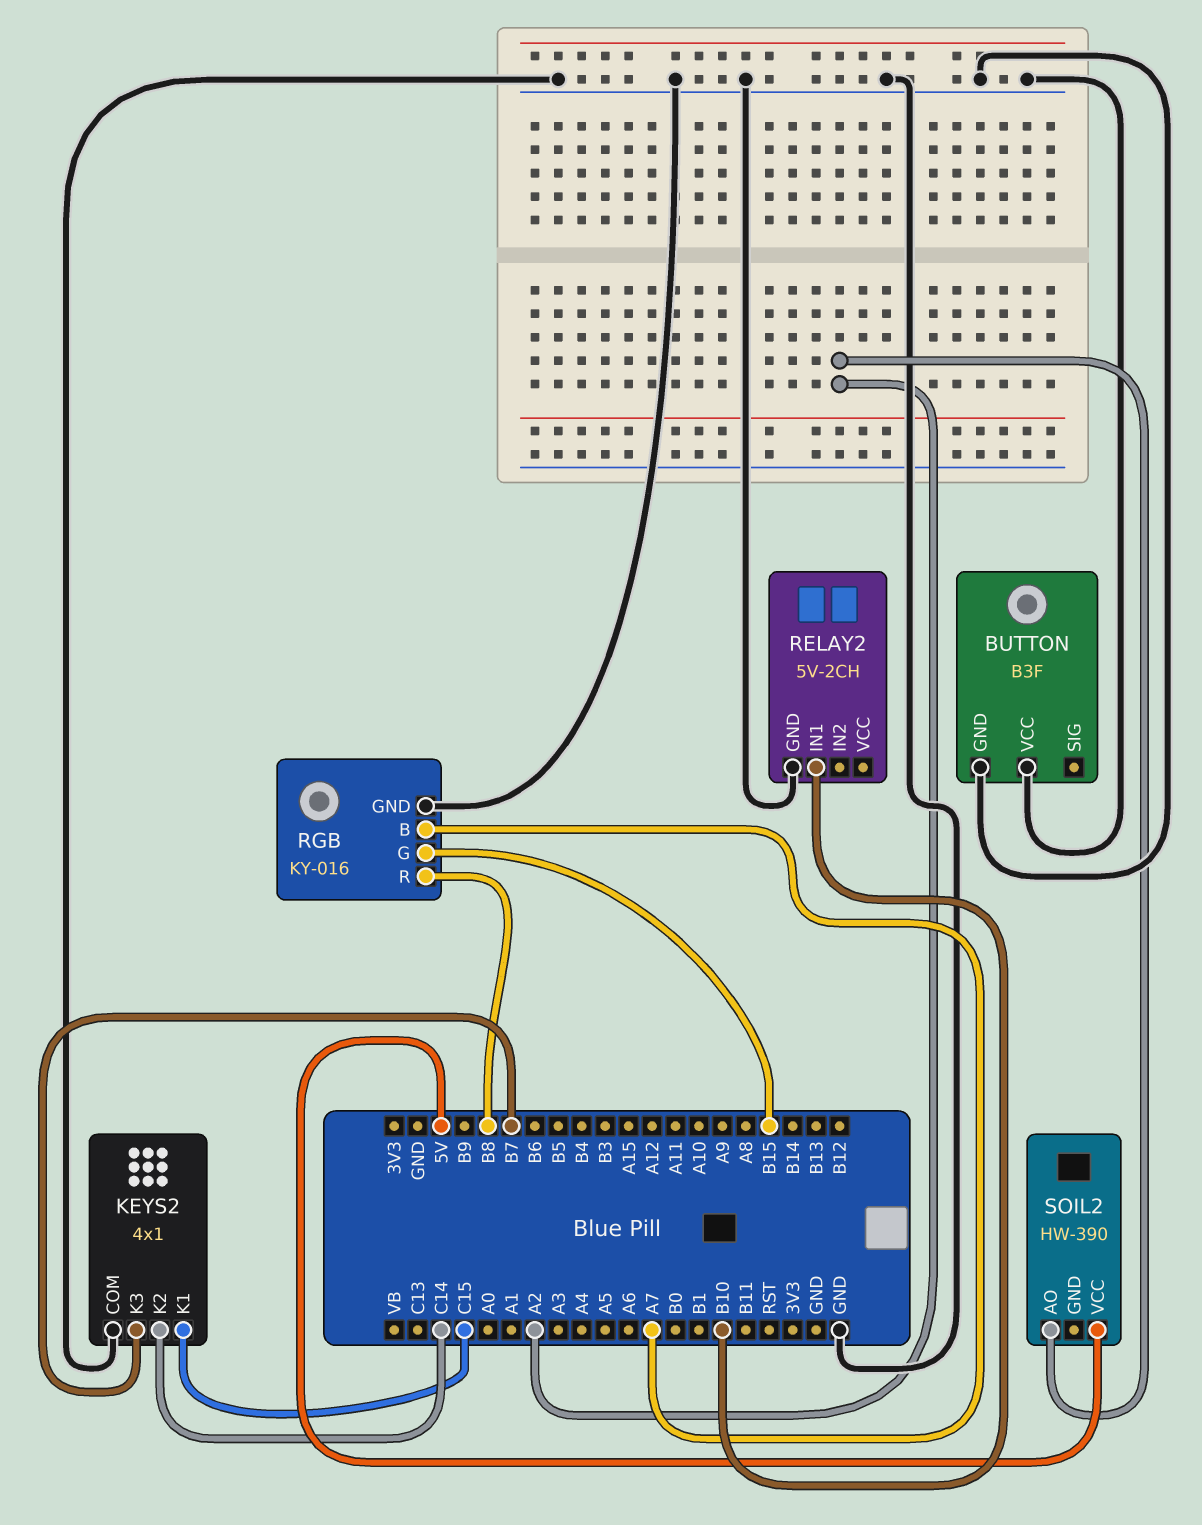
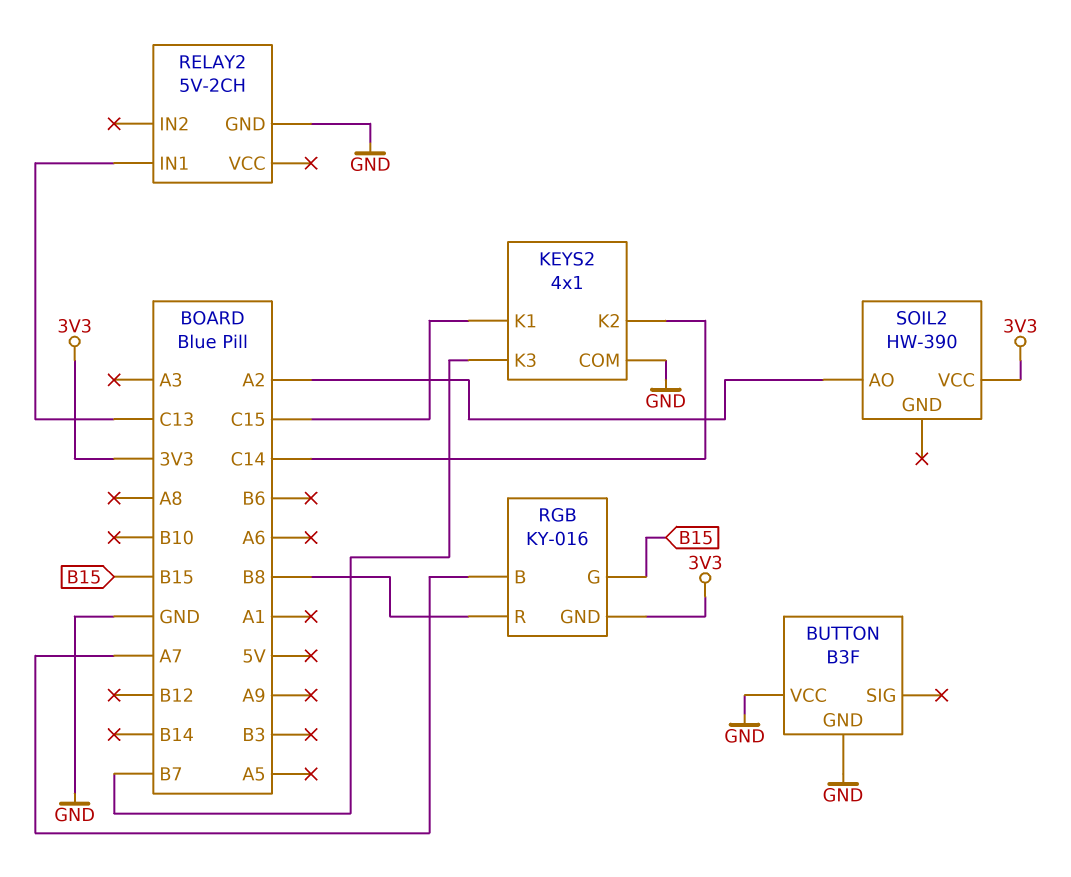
RELAY2 pin IN1: B10 -> C13
RGB pin GND: GND -> 3V3
SOIL2 pin VCC: 5V -> 3V3

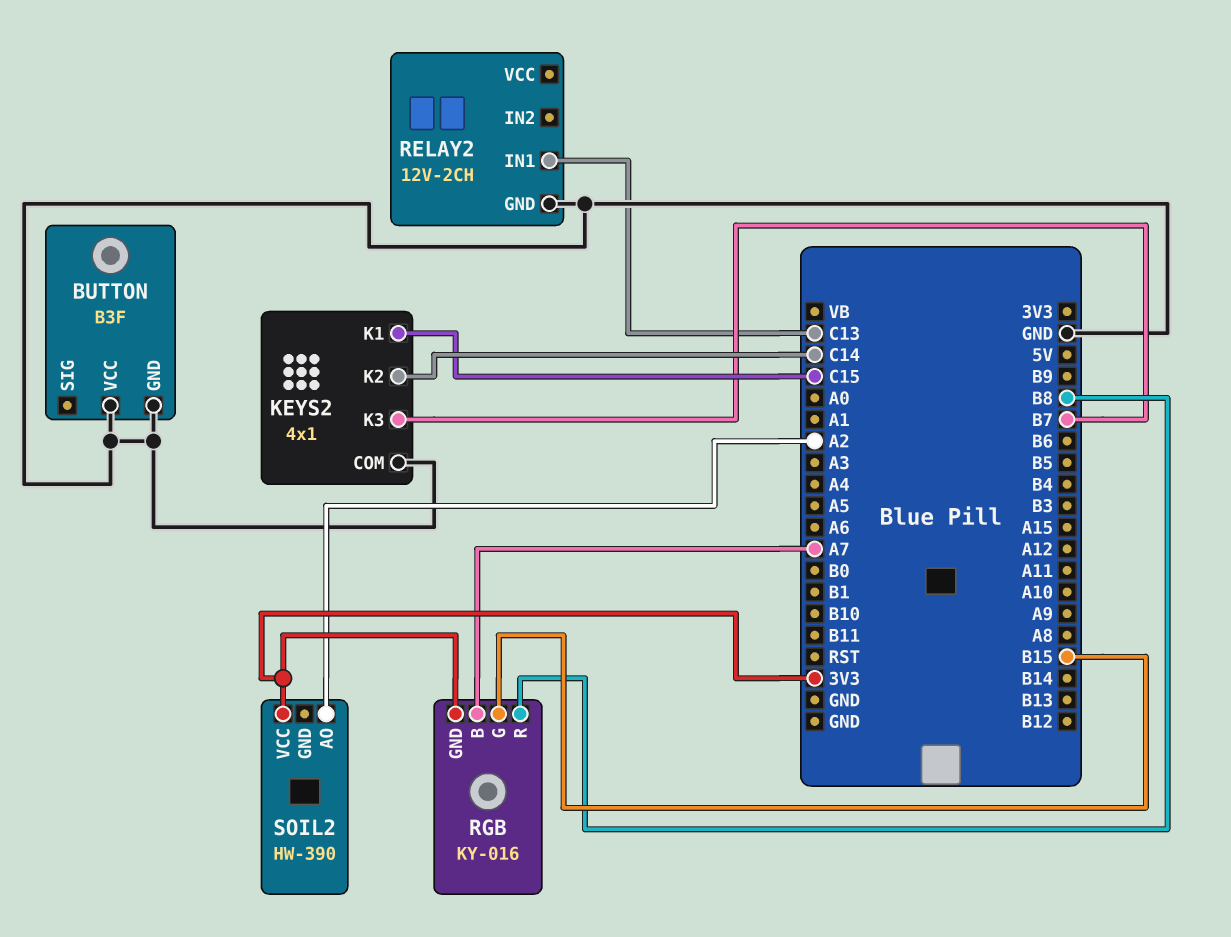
RELAY2: 5V-2CH -> 12V-2CH

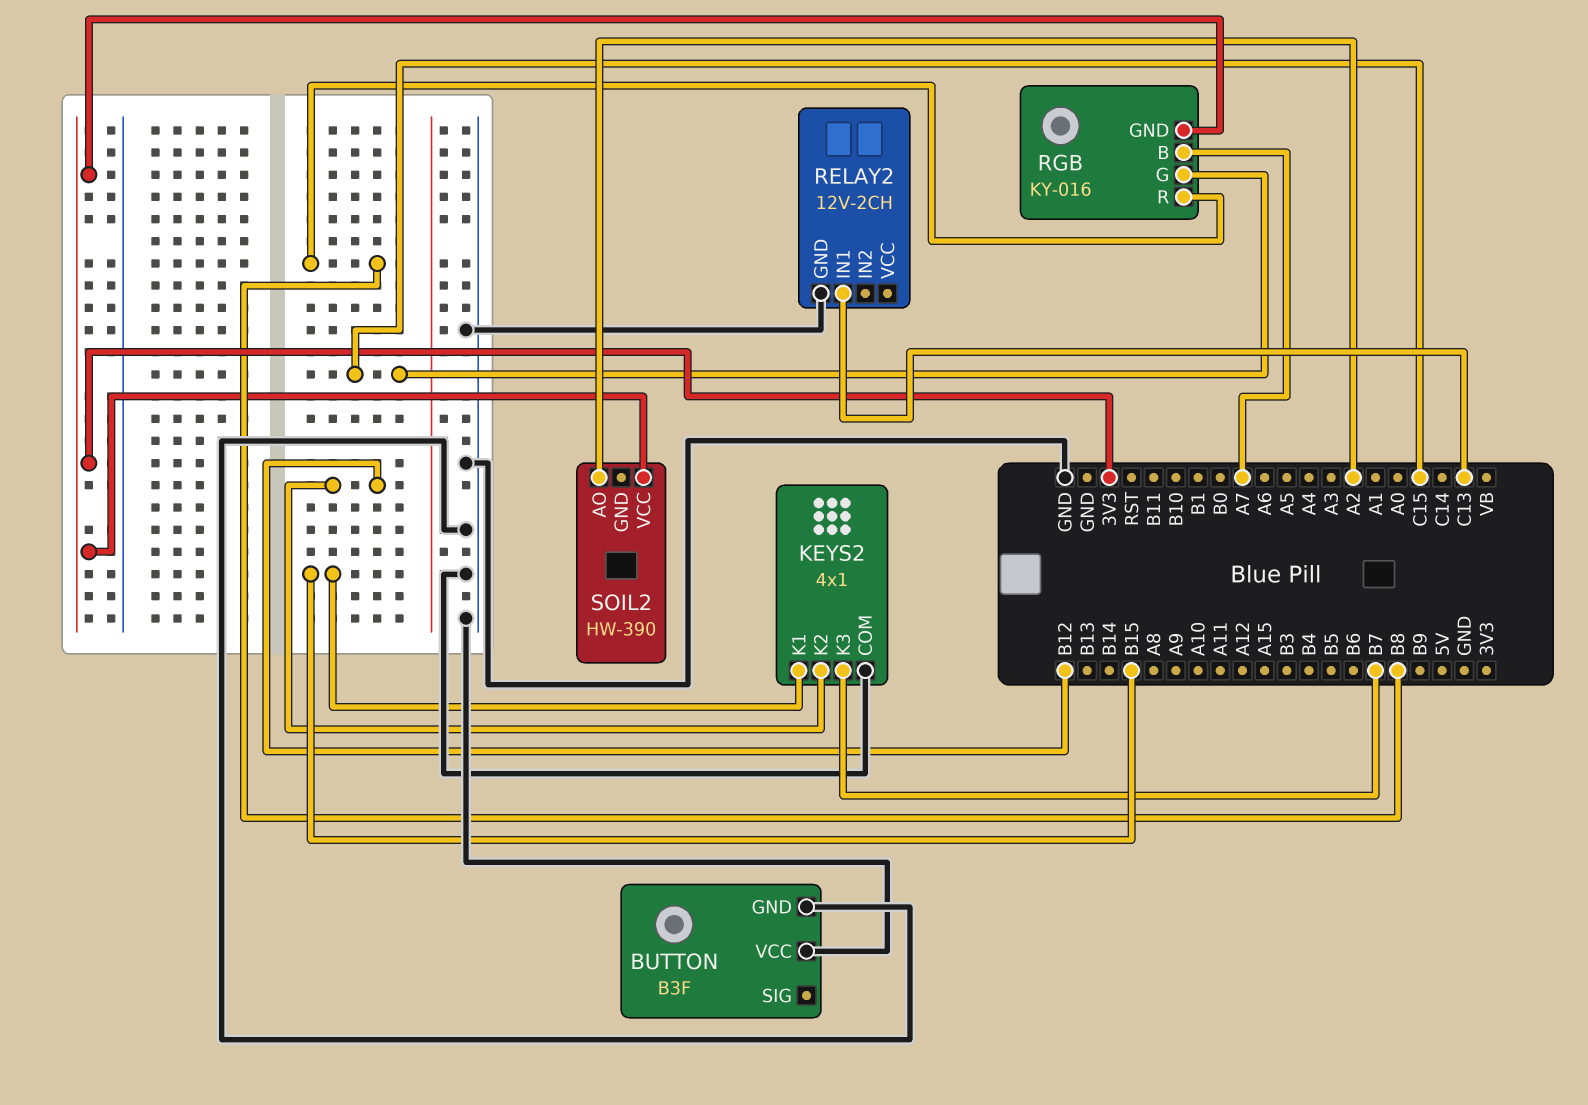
KEYS2 pin K1: C15 -> B15
KEYS2 pin K2: C14 -> B12
RGB pin G: B15 -> C15

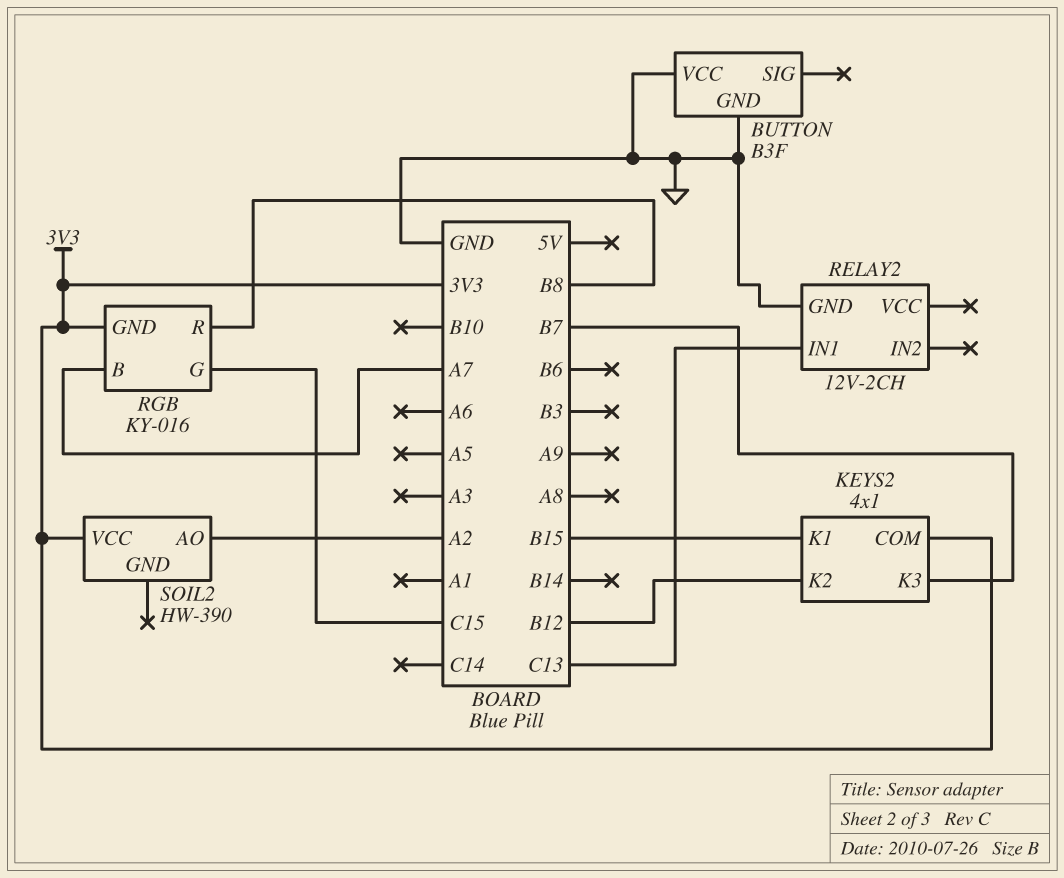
KEYS2 pin COM: GND -> 3V3

